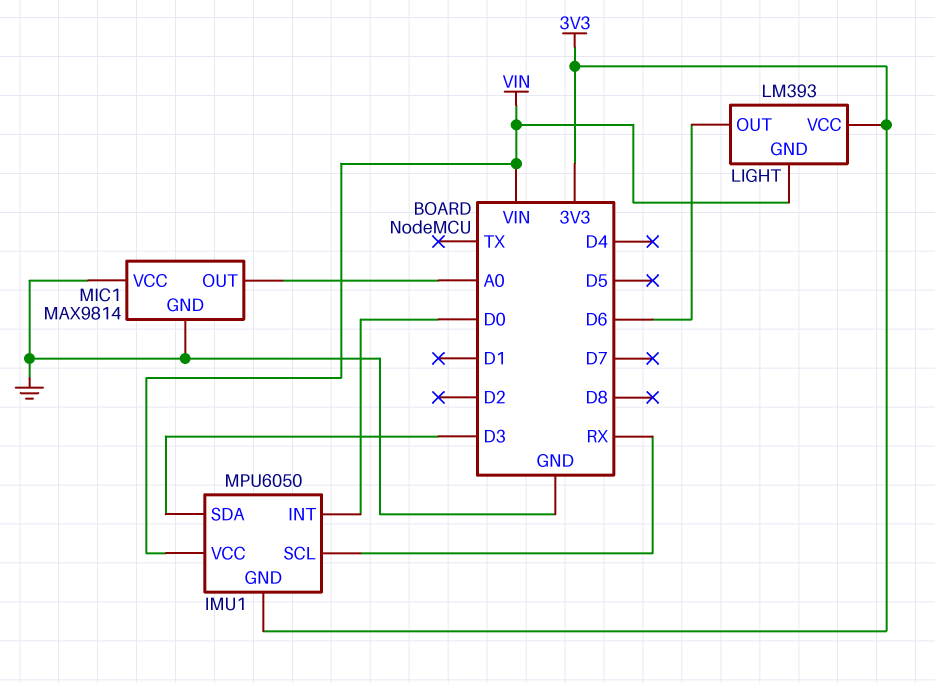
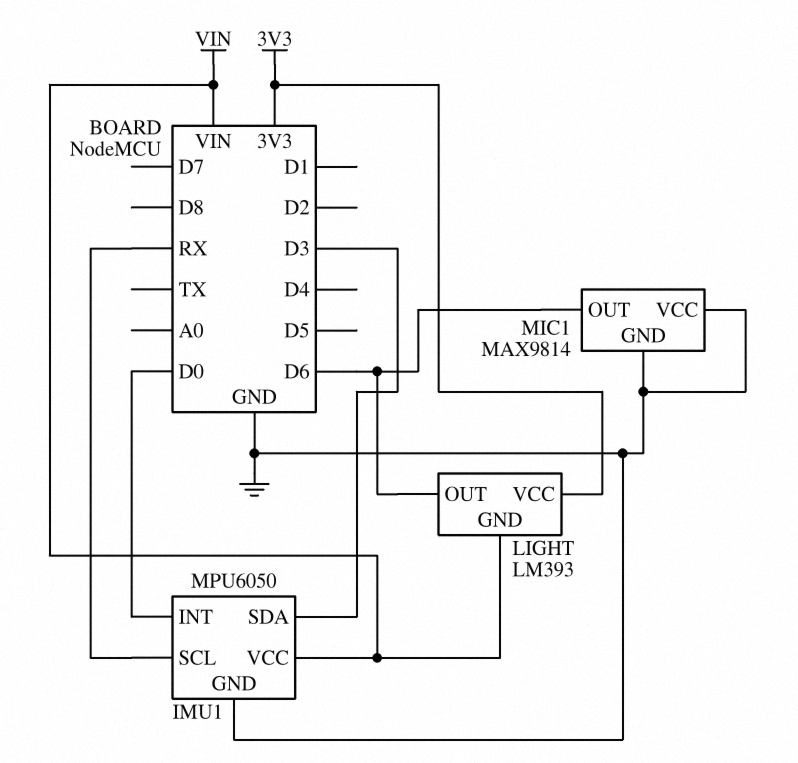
IMU1 pin GND: 3V3 -> GND
MIC1 pin OUT: A0 -> D6

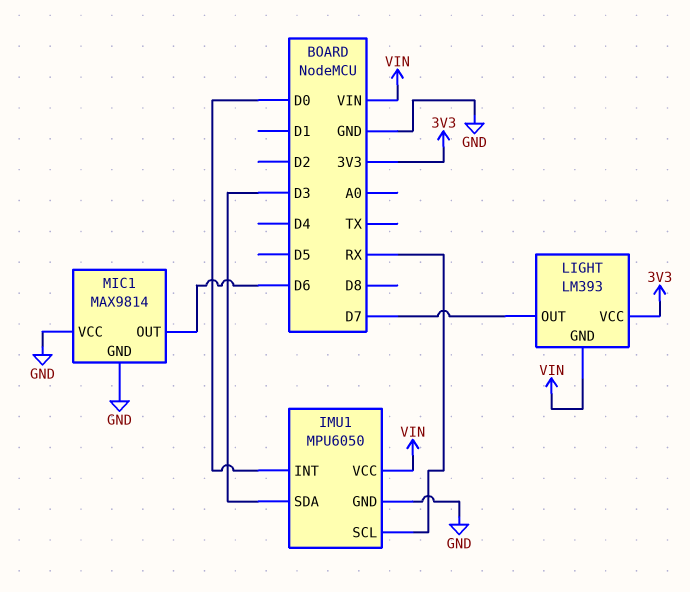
LIGHT pin OUT: D6 -> D7

